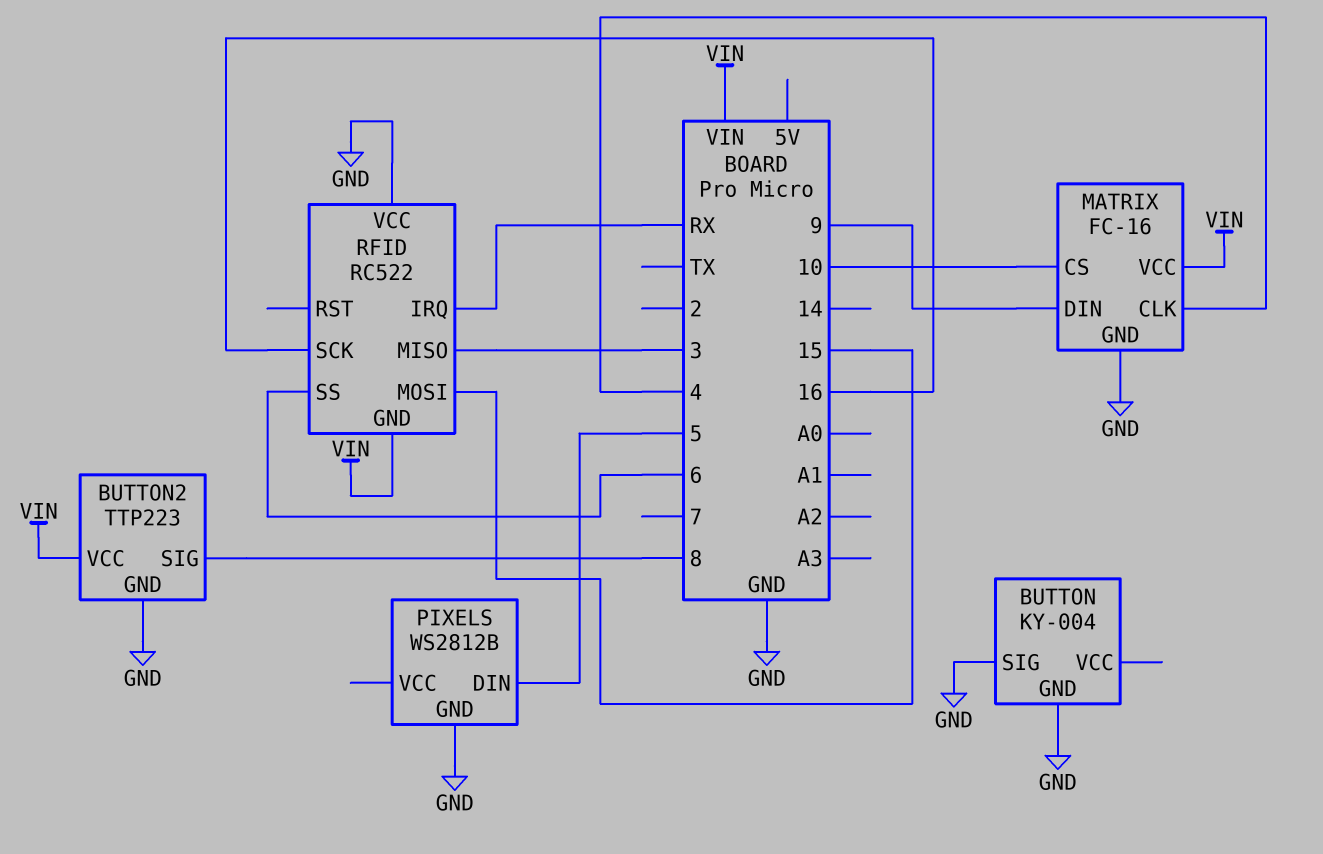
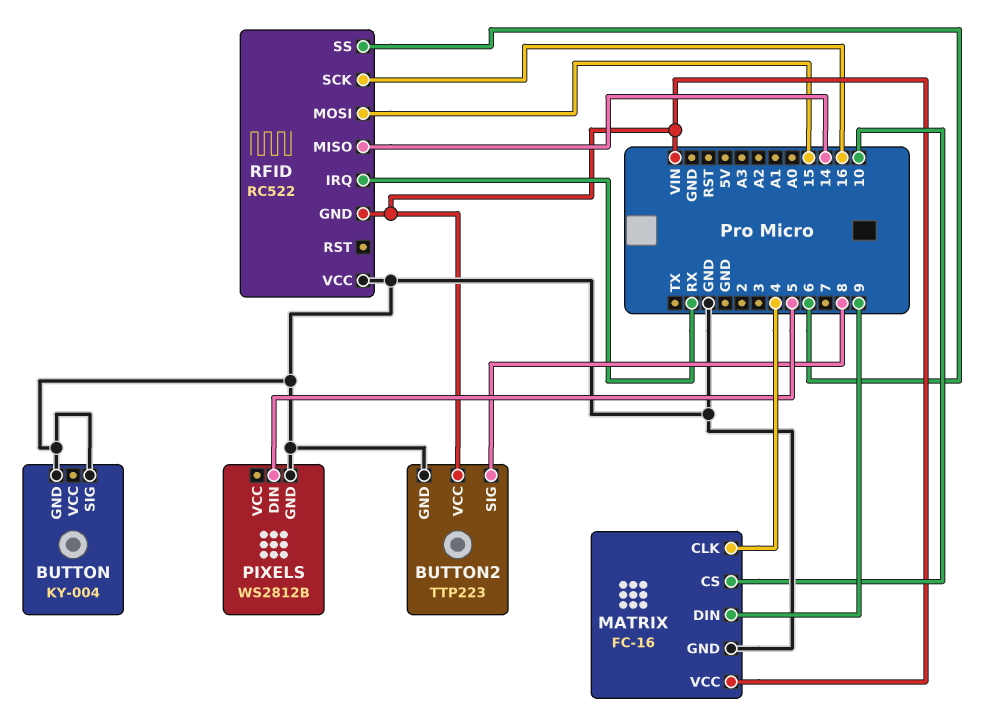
RFID pin MISO: 3 -> 14

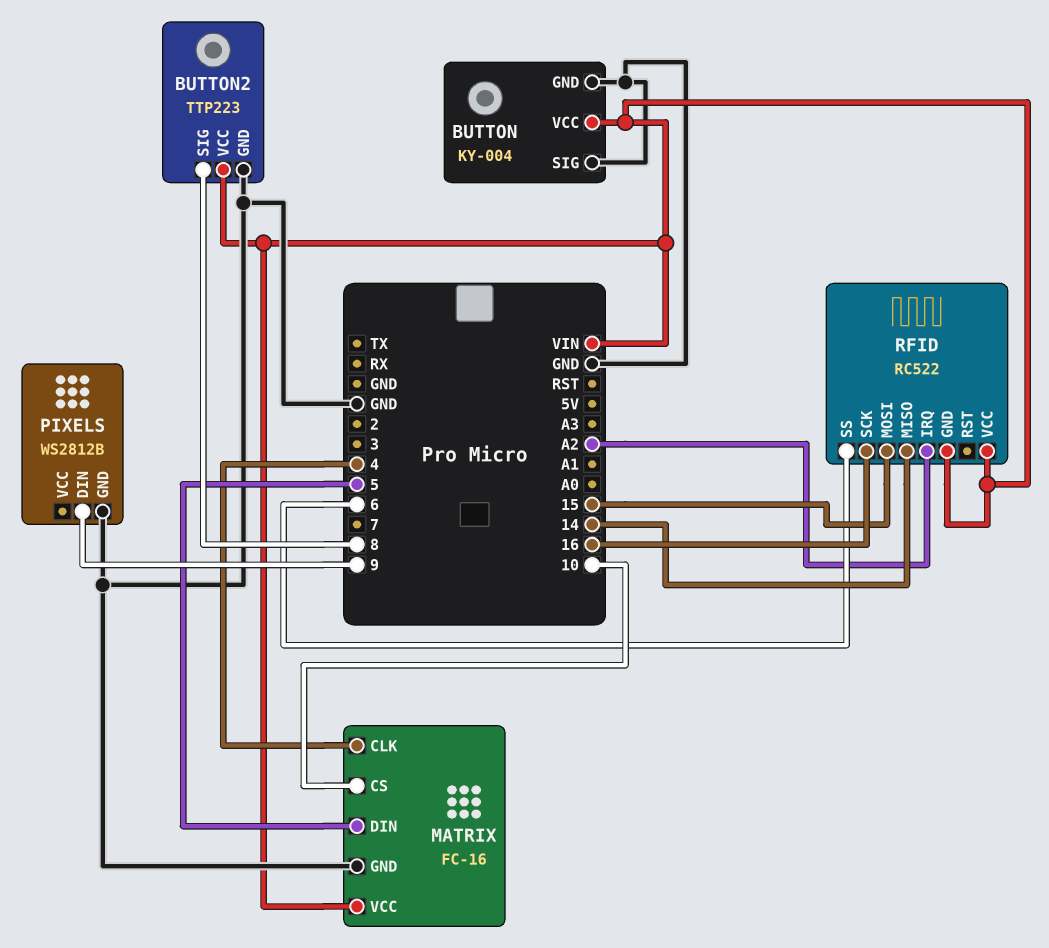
BUTTON pin VCC: none -> VIN
MATRIX pin DIN: 9 -> 5
PIXELS pin DIN: 5 -> 9
RFID pin IRQ: RX -> A2
RFID pin VCC: GND -> VIN

